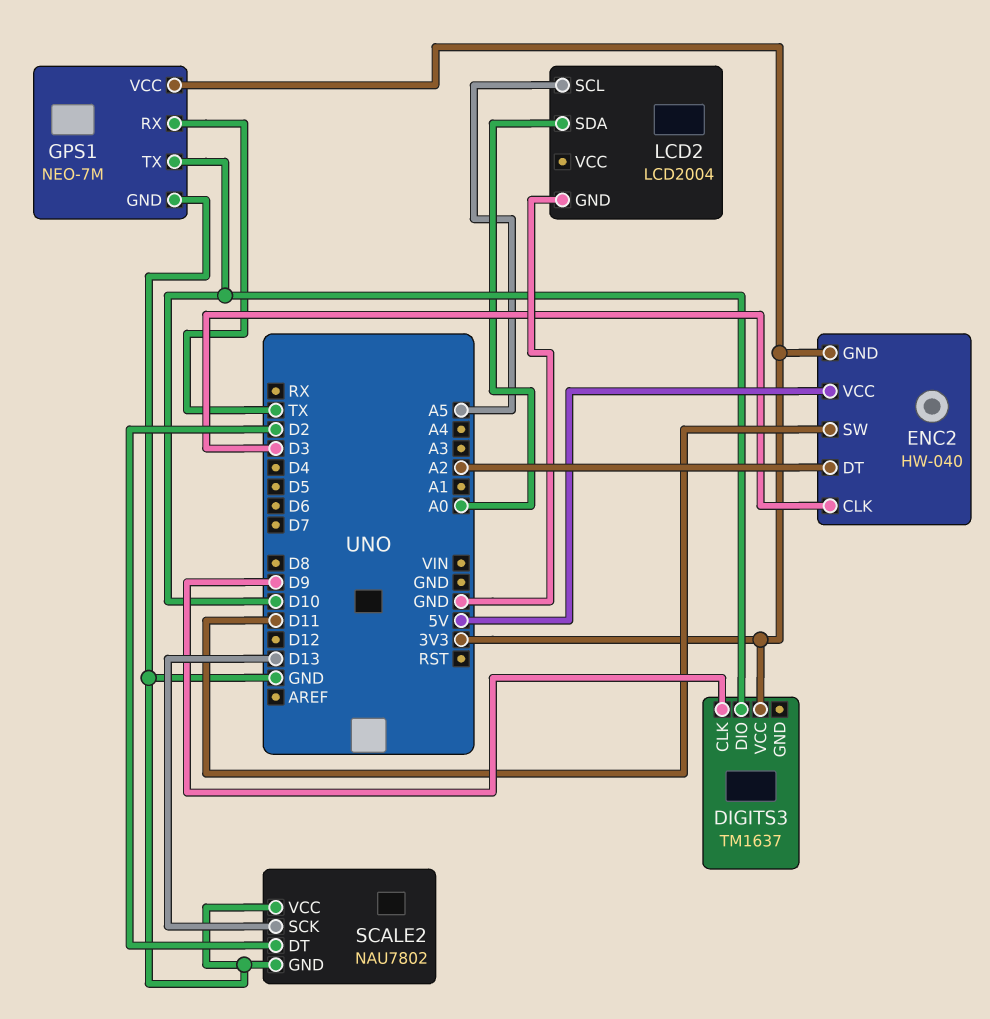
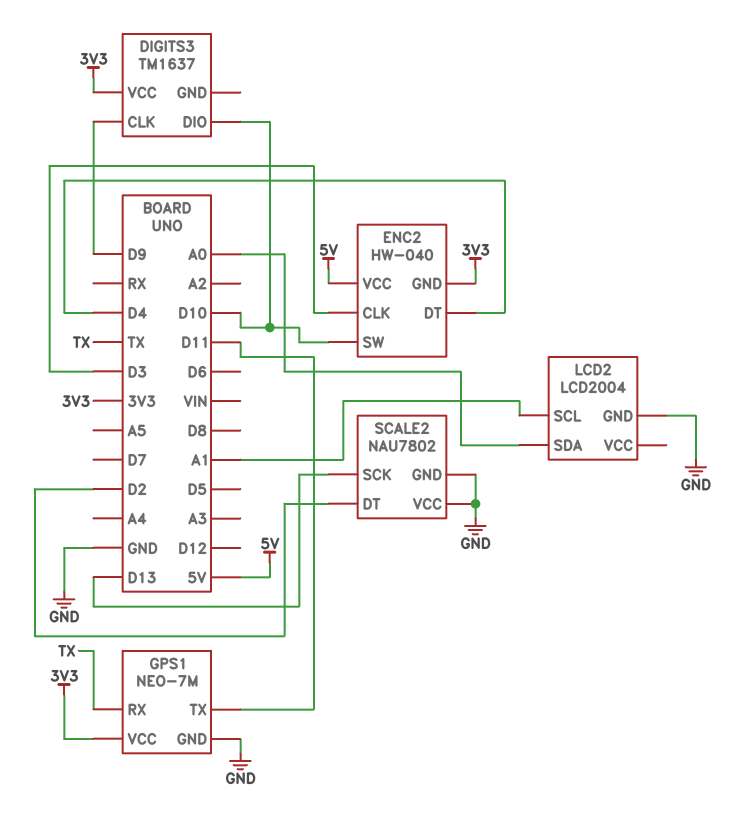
ENC2 pin DT: A2 -> D4
ENC2 pin SW: D11 -> D10
GPS1 pin TX: D10 -> D11
LCD2 pin SCL: A5 -> A1

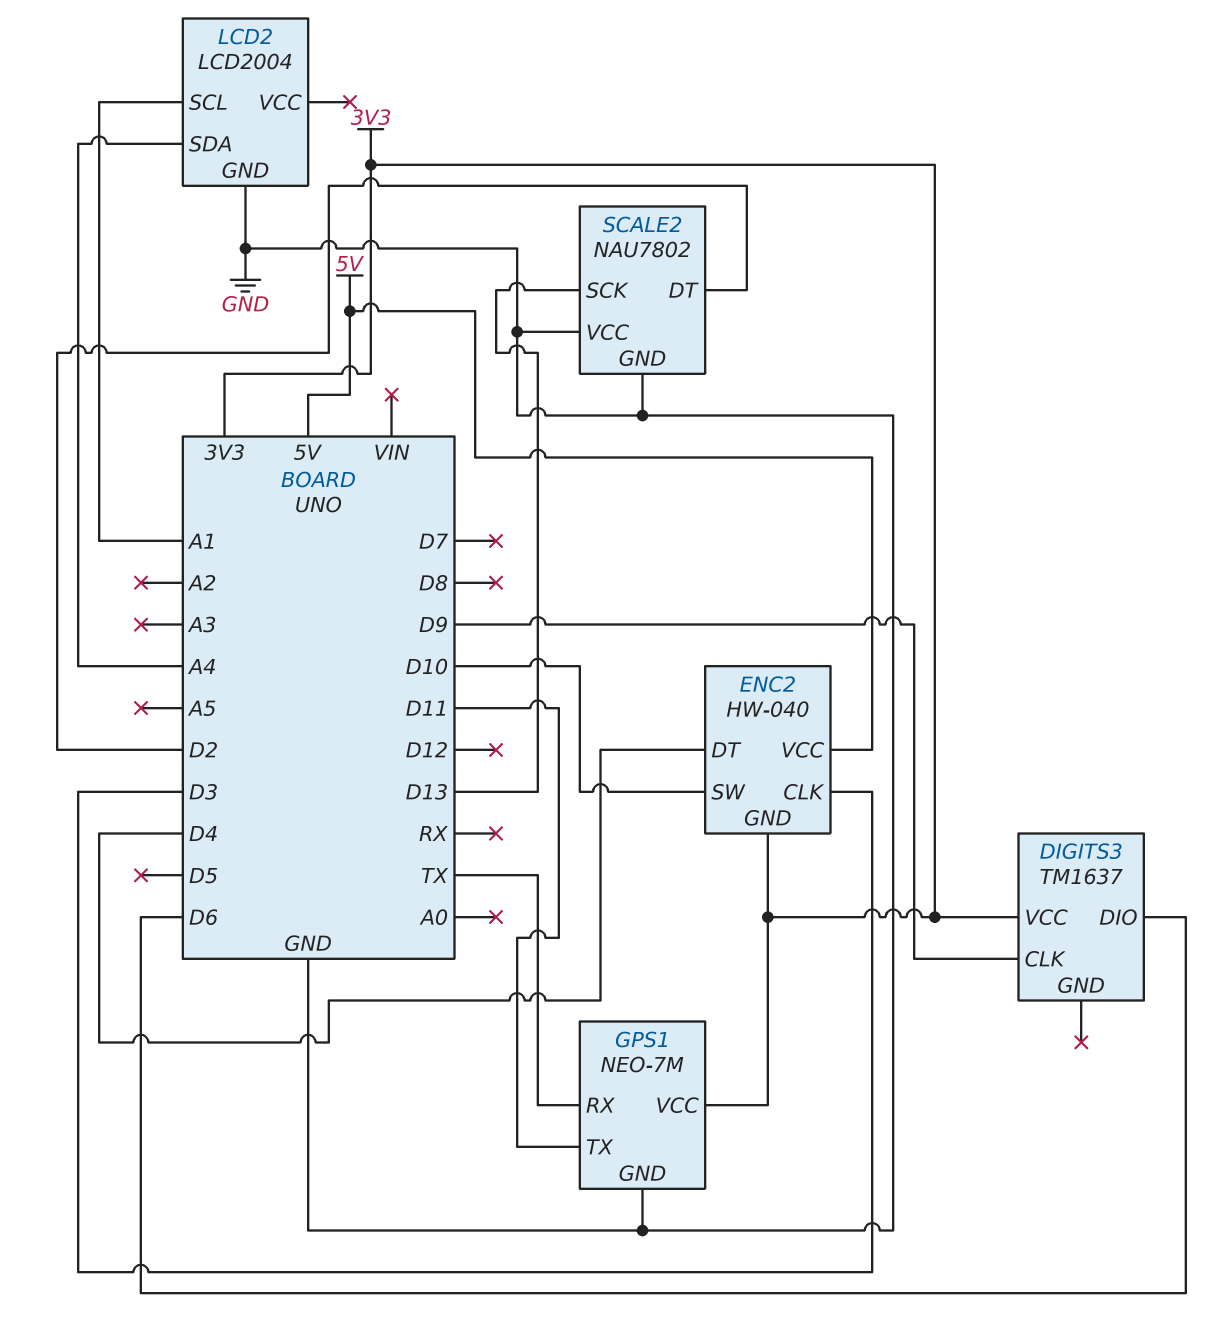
DIGITS3 pin DIO: D10 -> D6
LCD2 pin SDA: A0 -> A4

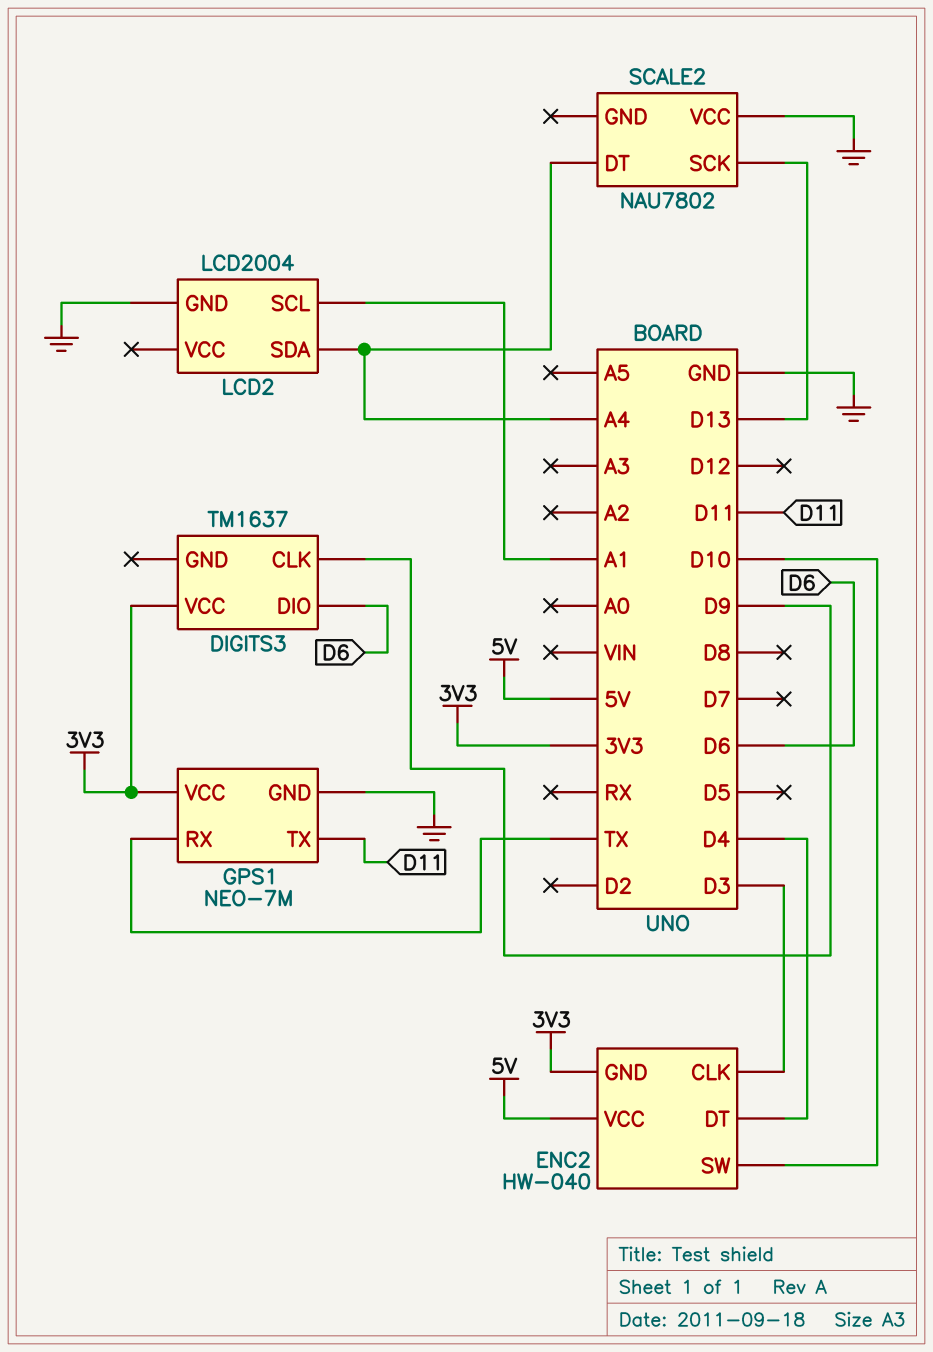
SCALE2 pin DT: D2 -> A4
SCALE2 pin GND: GND -> none

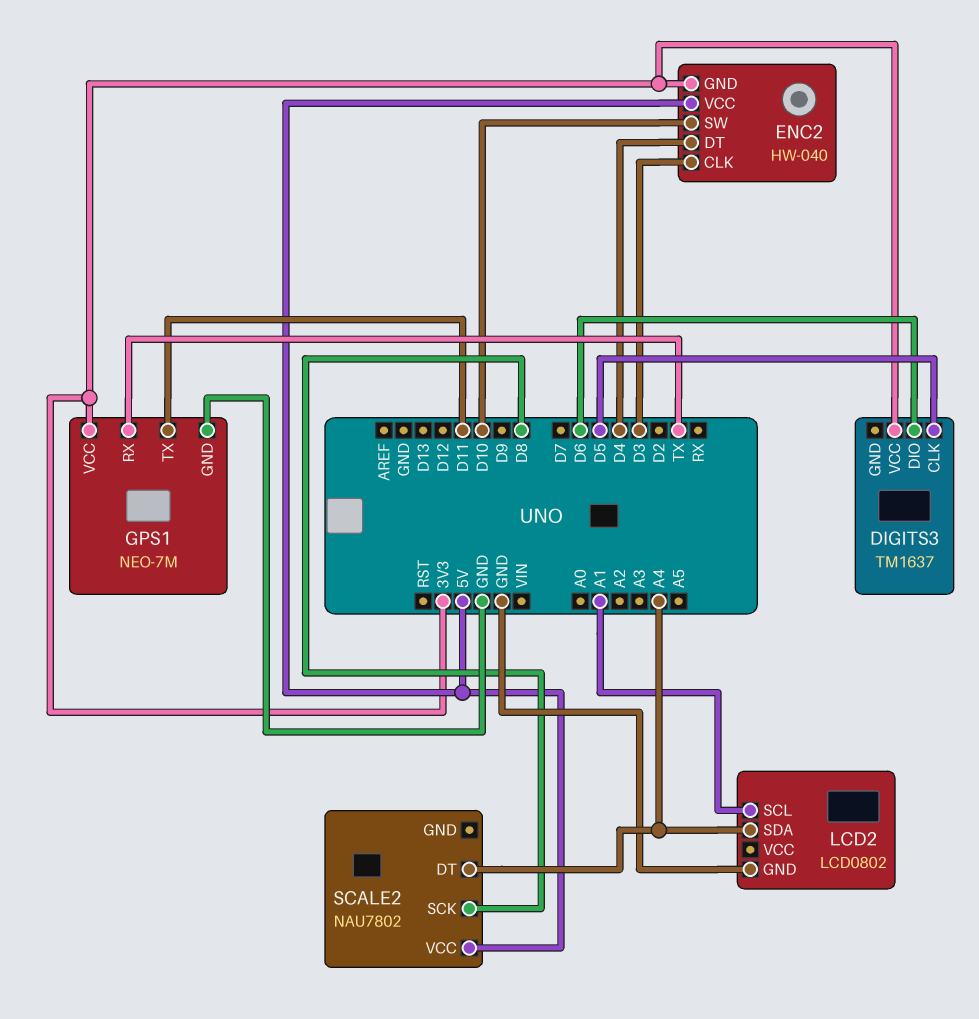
DIGITS3 pin CLK: D9 -> D5
LCD2: LCD2004 -> LCD0802
SCALE2 pin SCK: D13 -> D8
SCALE2 pin VCC: GND -> 5V

